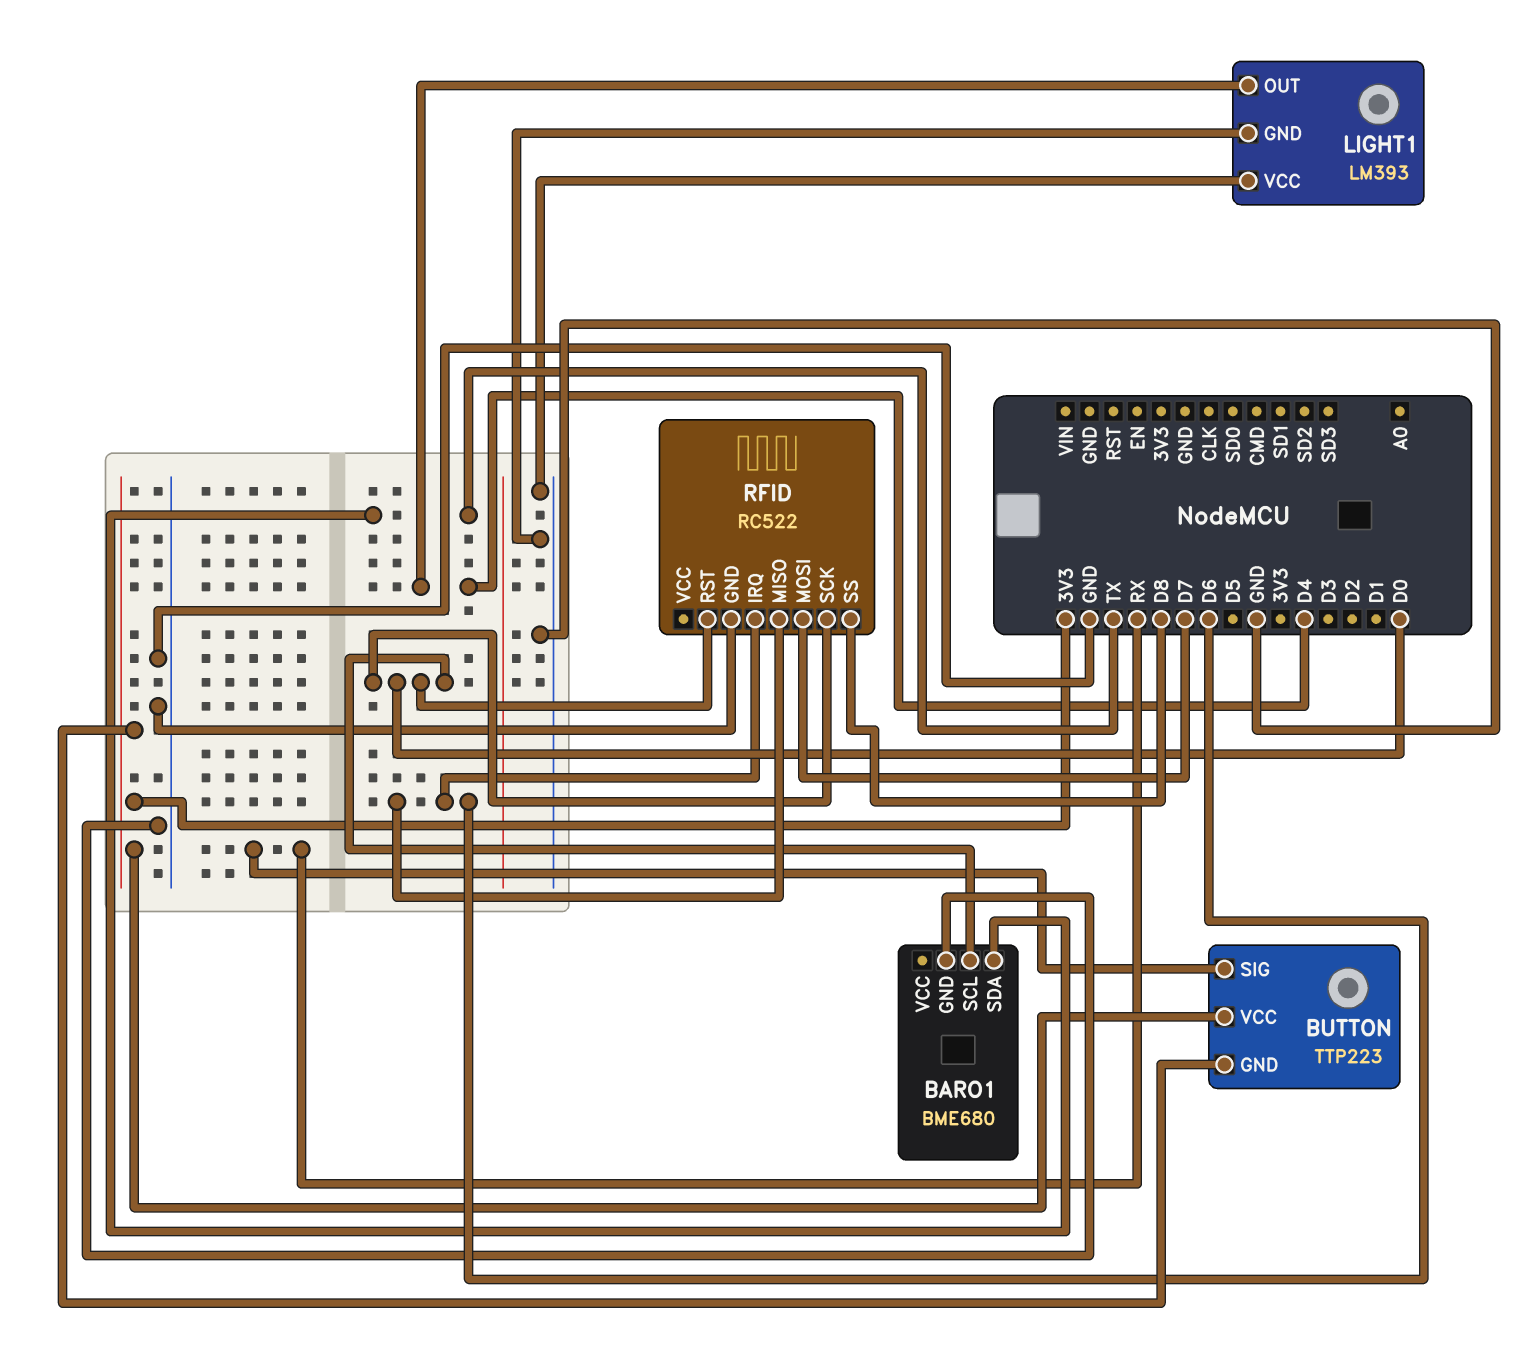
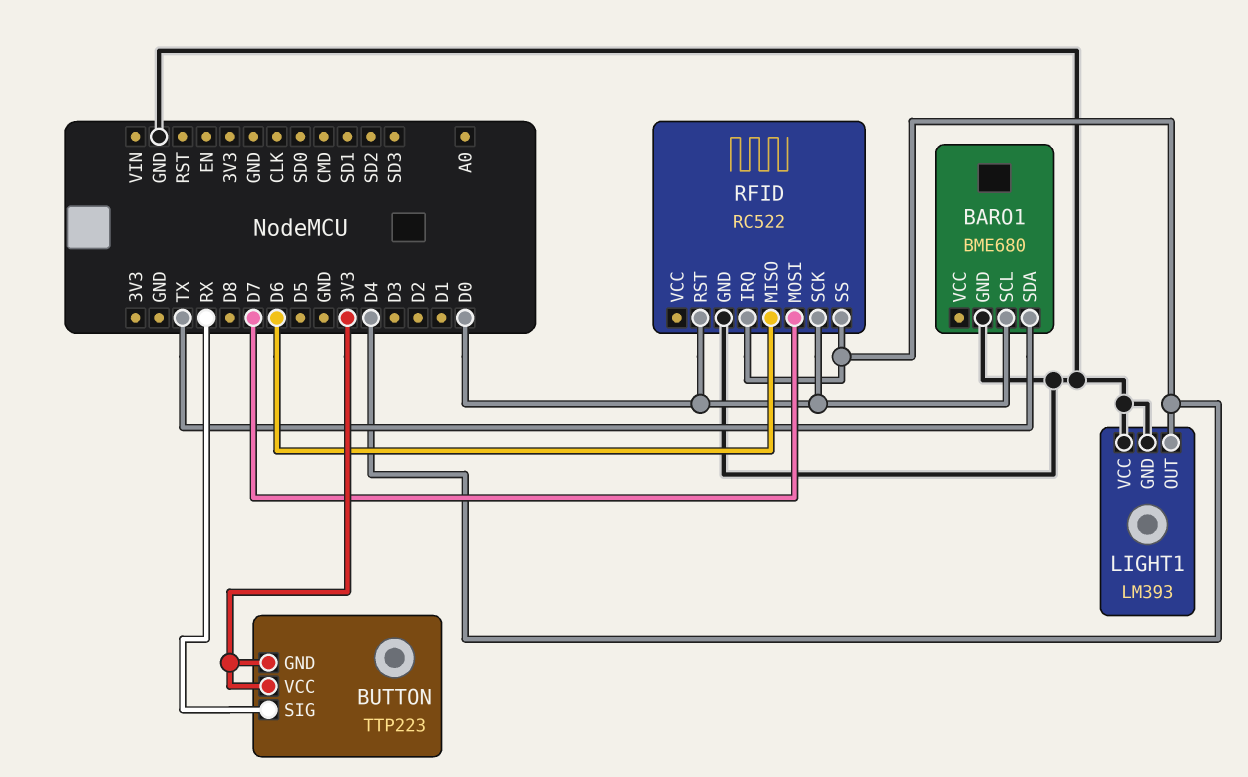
RFID pin IRQ: D6 -> D4
RFID pin SS: D8 -> D4

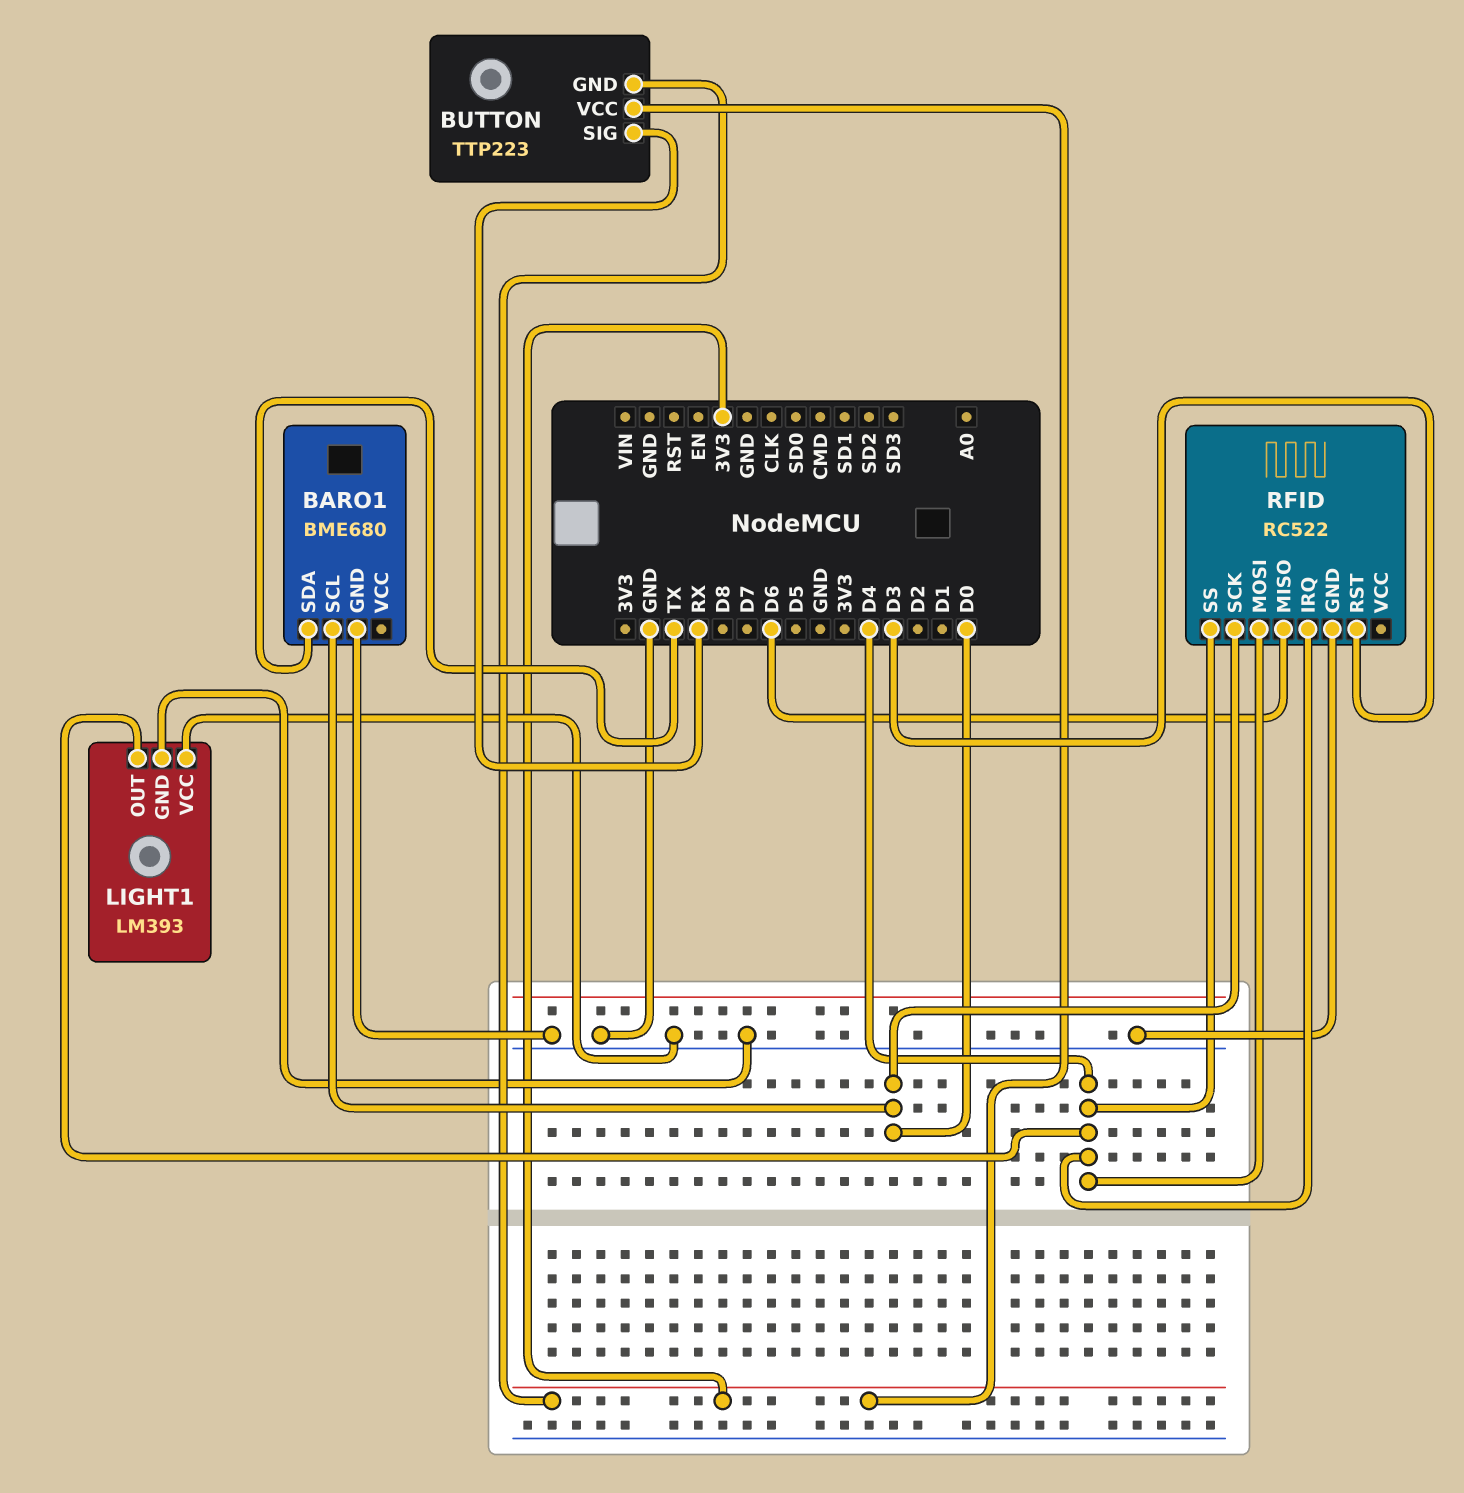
RFID pin MOSI: D7 -> D4
RFID pin RST: D0 -> D3

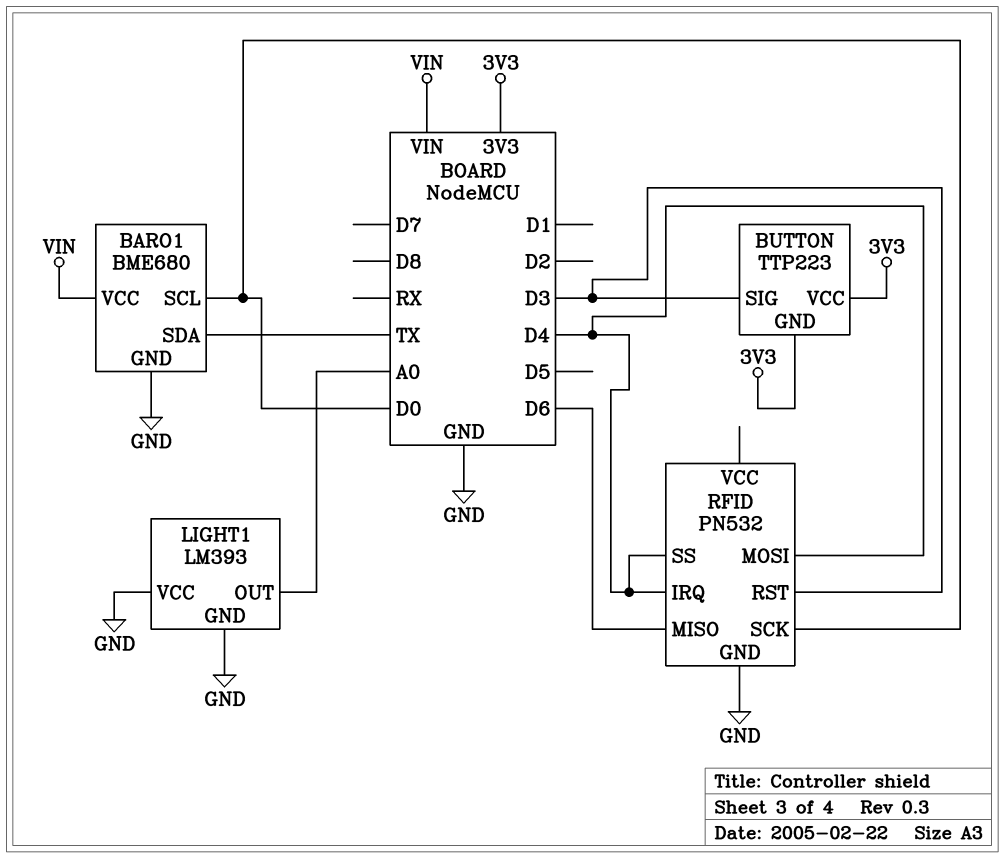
BARO1 pin VCC: none -> VIN
BUTTON pin SIG: RX -> D3
LIGHT1 pin OUT: D4 -> A0
RFID: RC522 -> PN532

